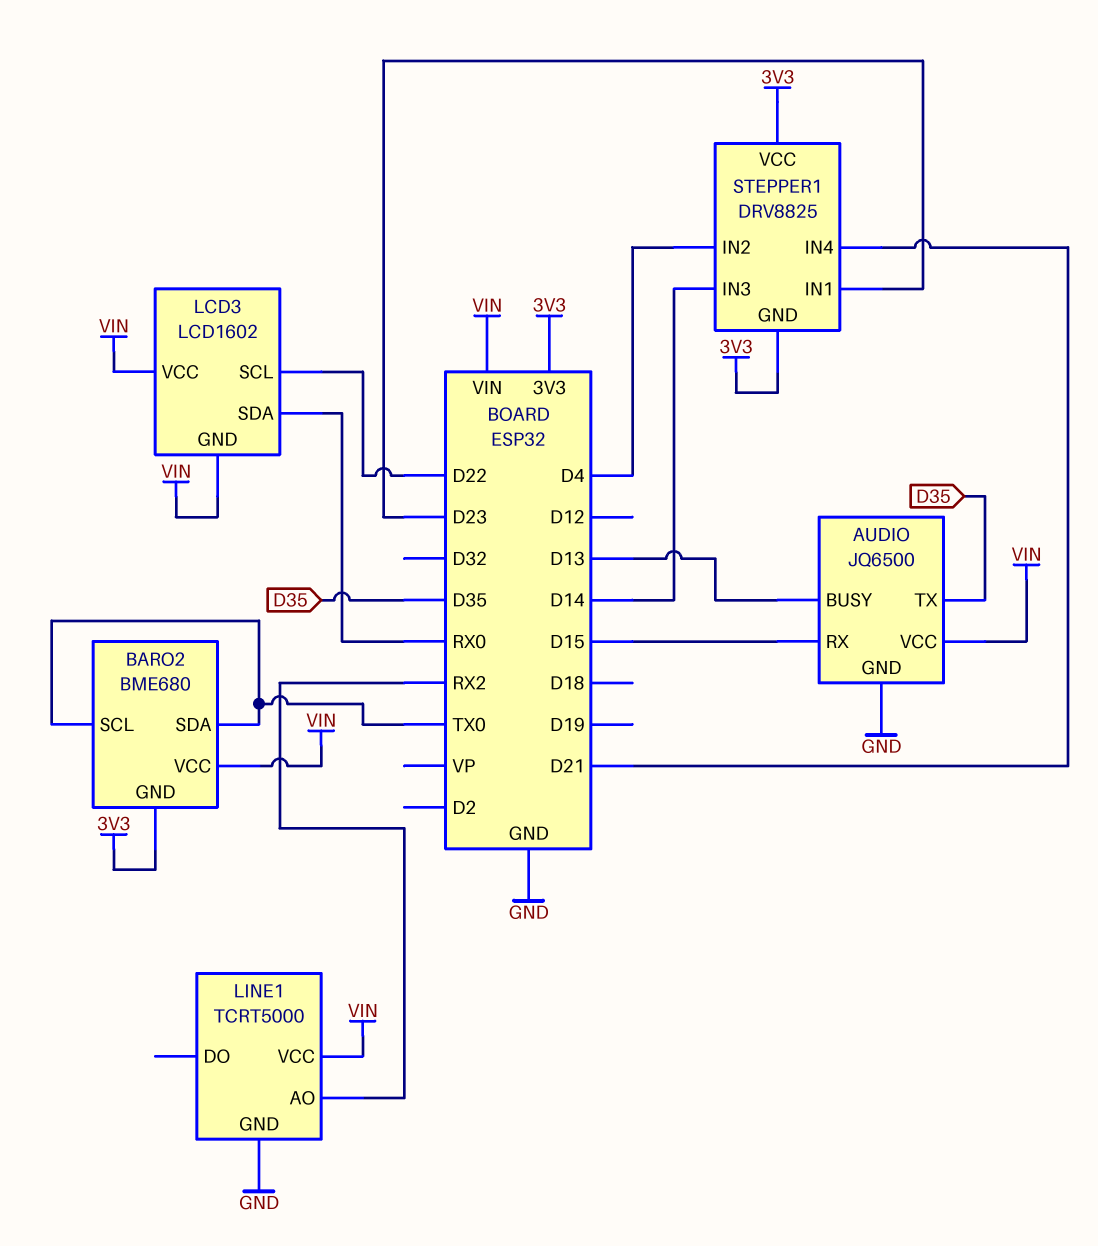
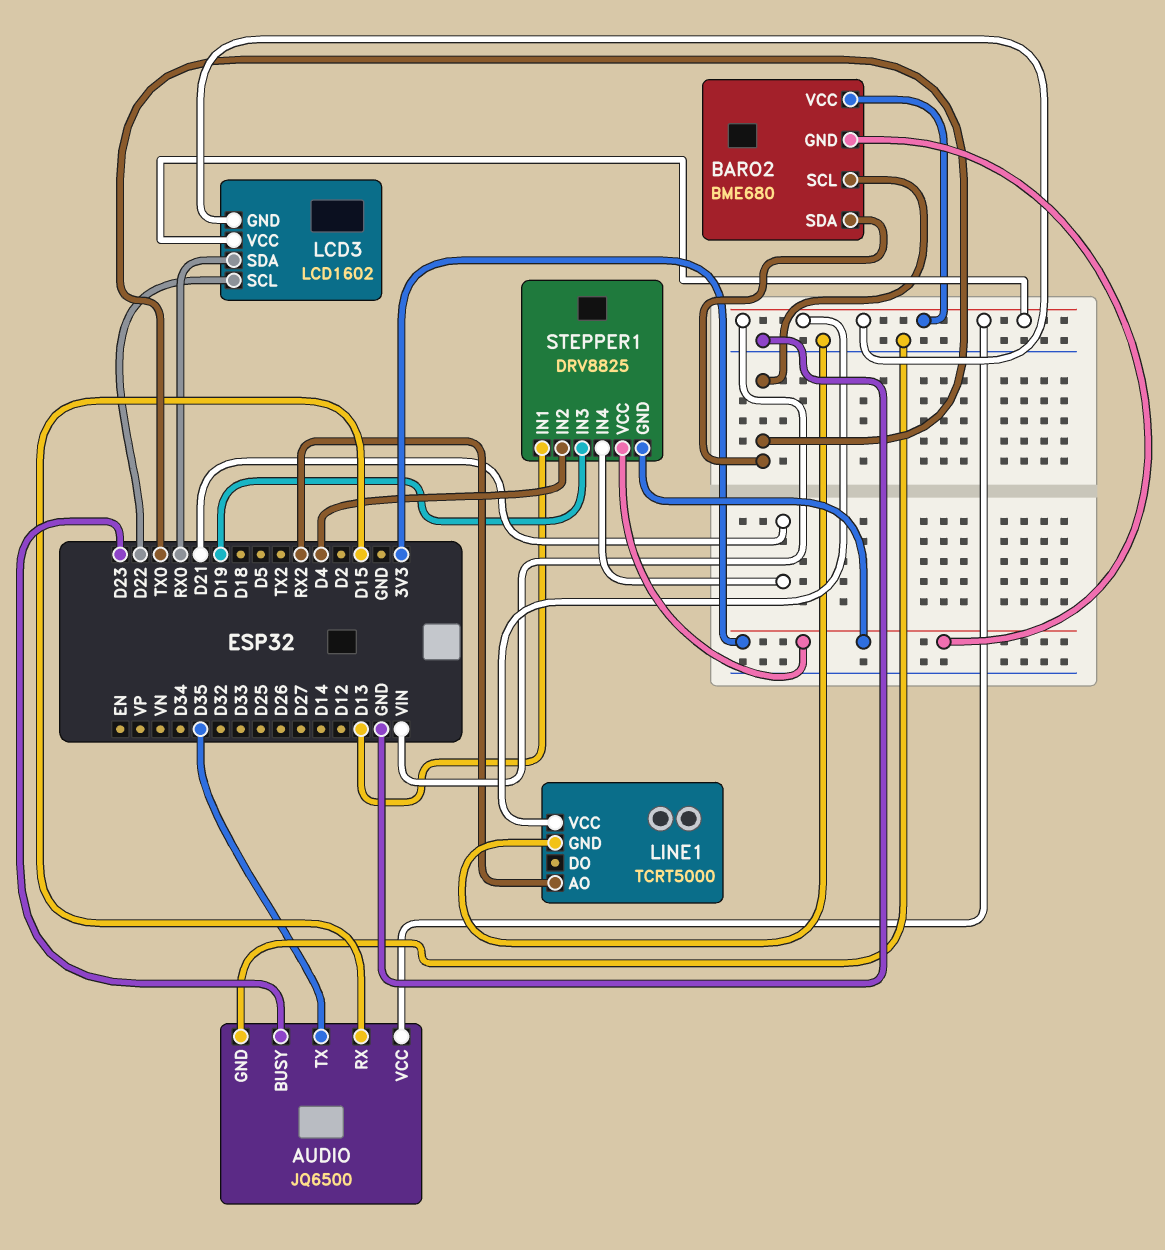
AUDIO pin BUSY: D13 -> D23
STEPPER1 pin IN1: D23 -> D13
STEPPER1 pin IN3: D14 -> D19

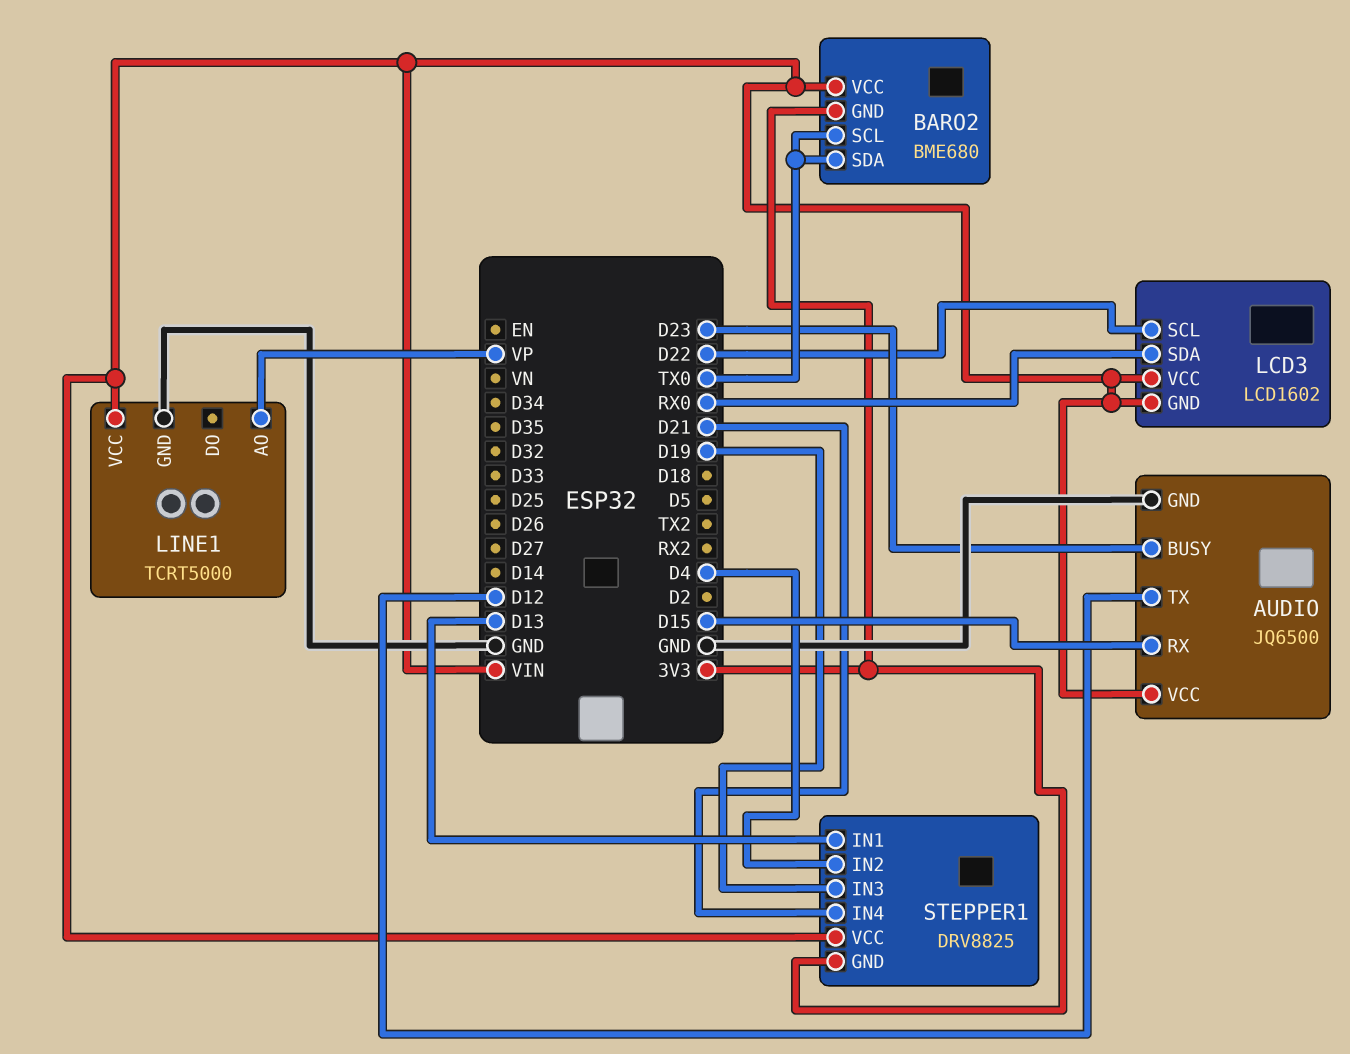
AUDIO pin TX: D35 -> D12
LINE1 pin AO: RX2 -> VP
STEPPER1 pin VCC: 3V3 -> VIN

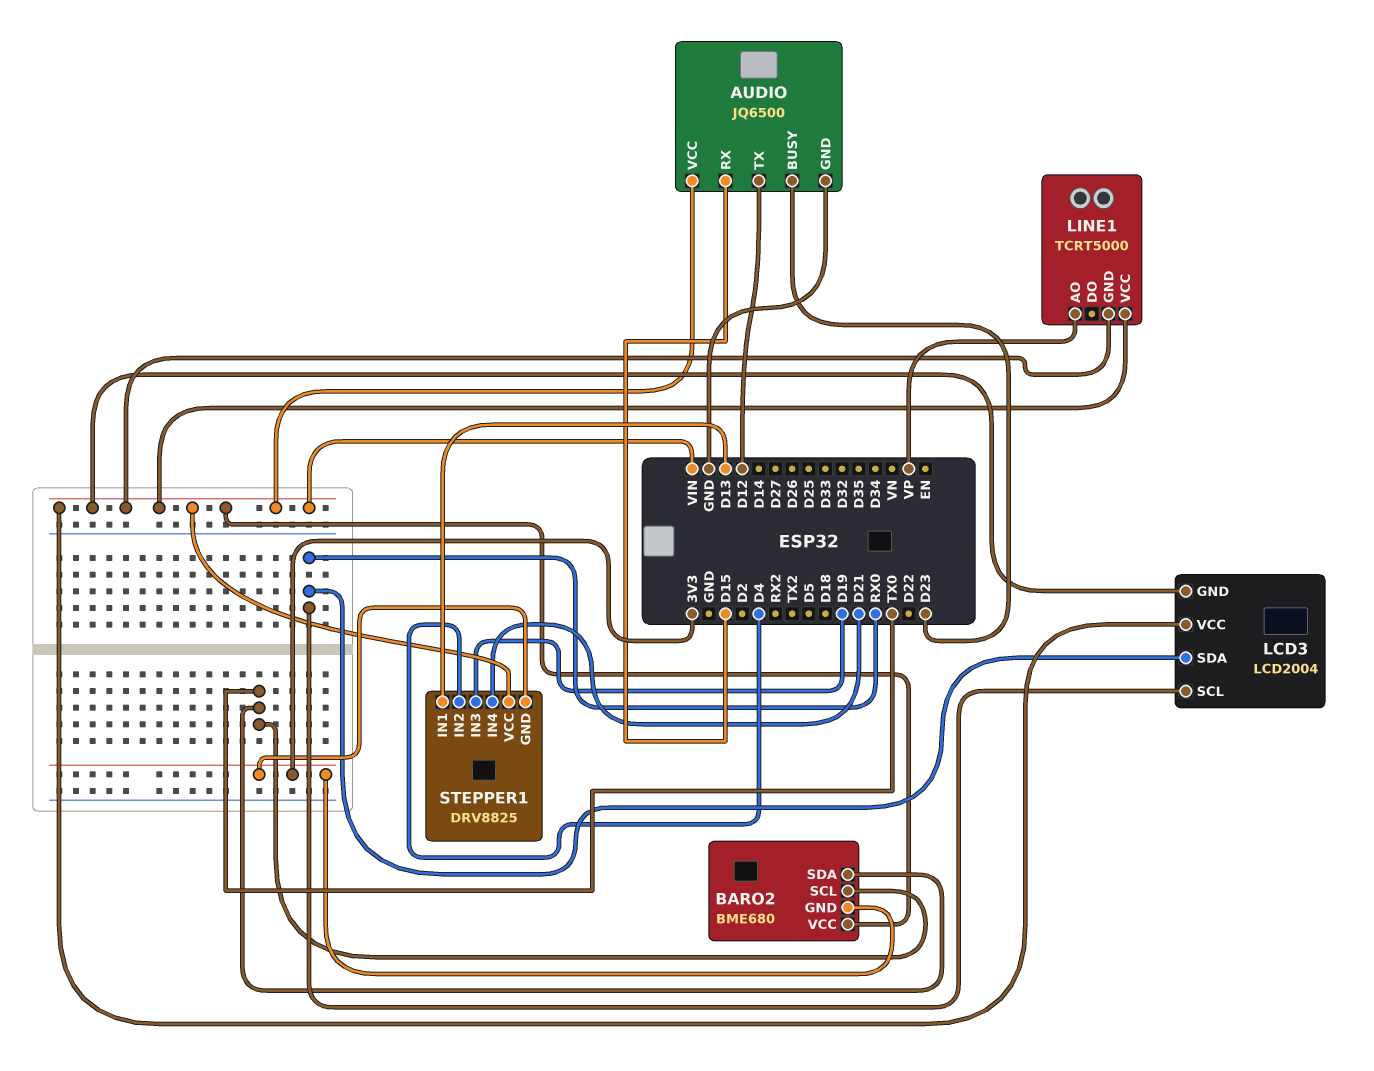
LCD3: LCD1602 -> LCD2004
LCD3 pin SCL: D22 -> RX0
LINE1 pin GND: GND -> VIN

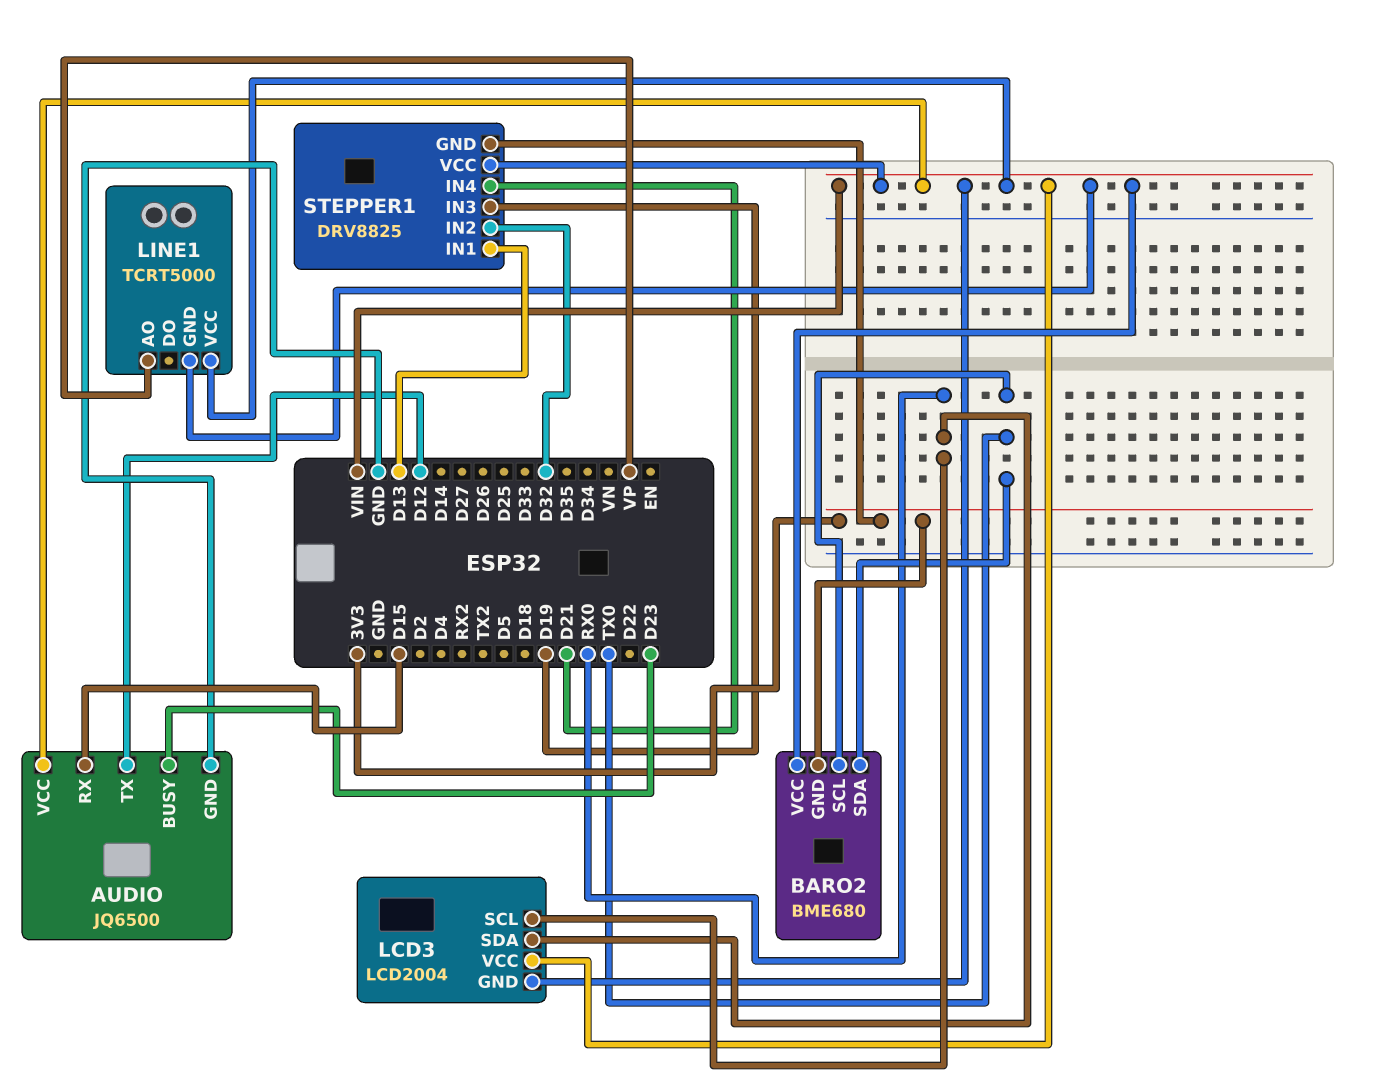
STEPPER1 pin IN2: D4 -> D32

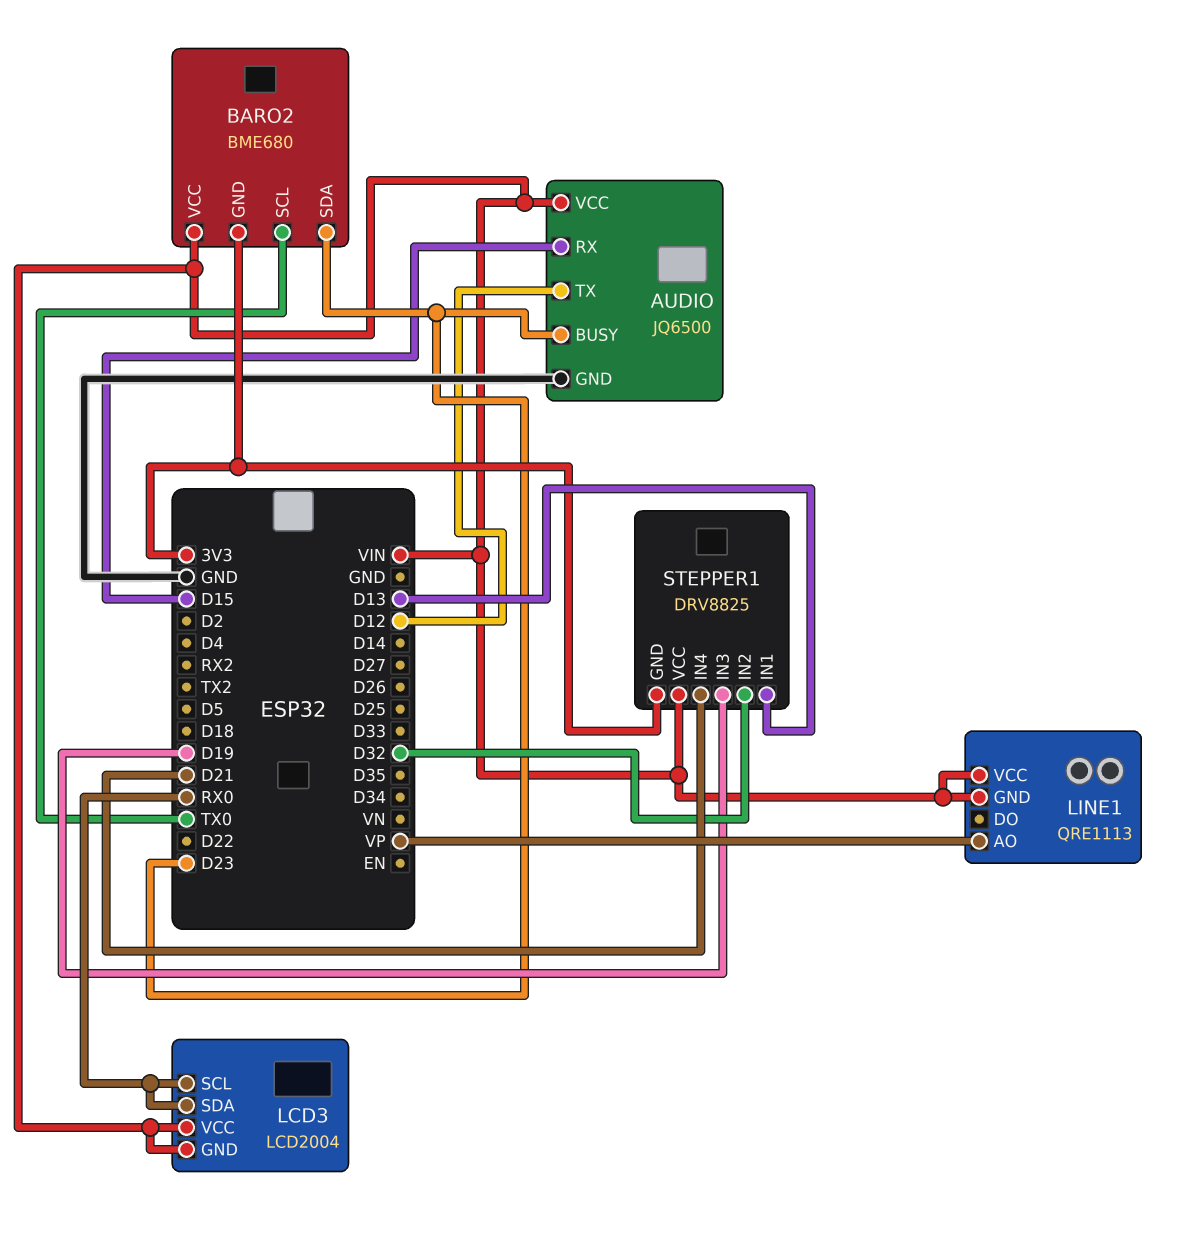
BARO2 pin SDA: TX0 -> D23
LINE1: TCRT5000 -> QRE1113

